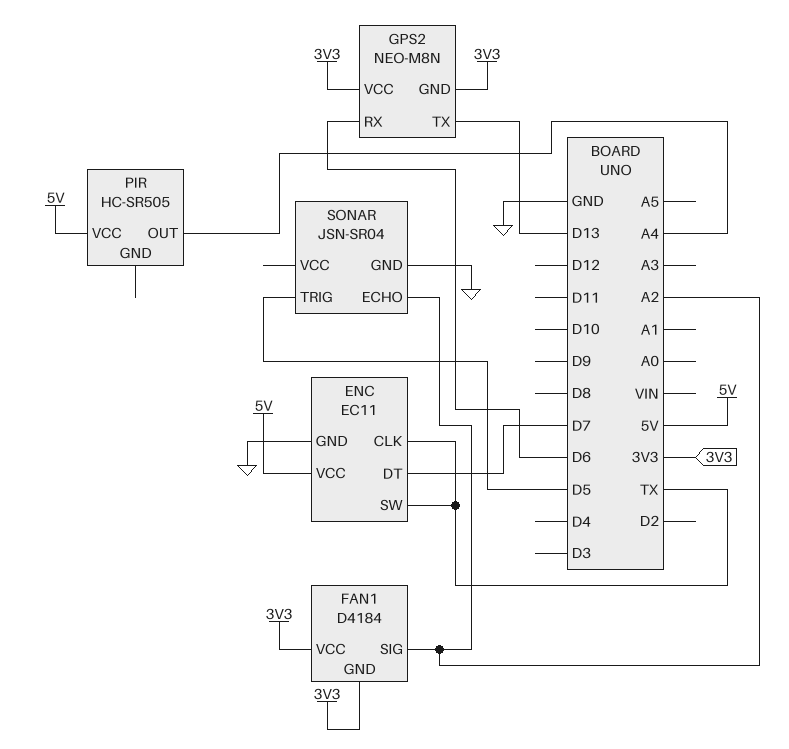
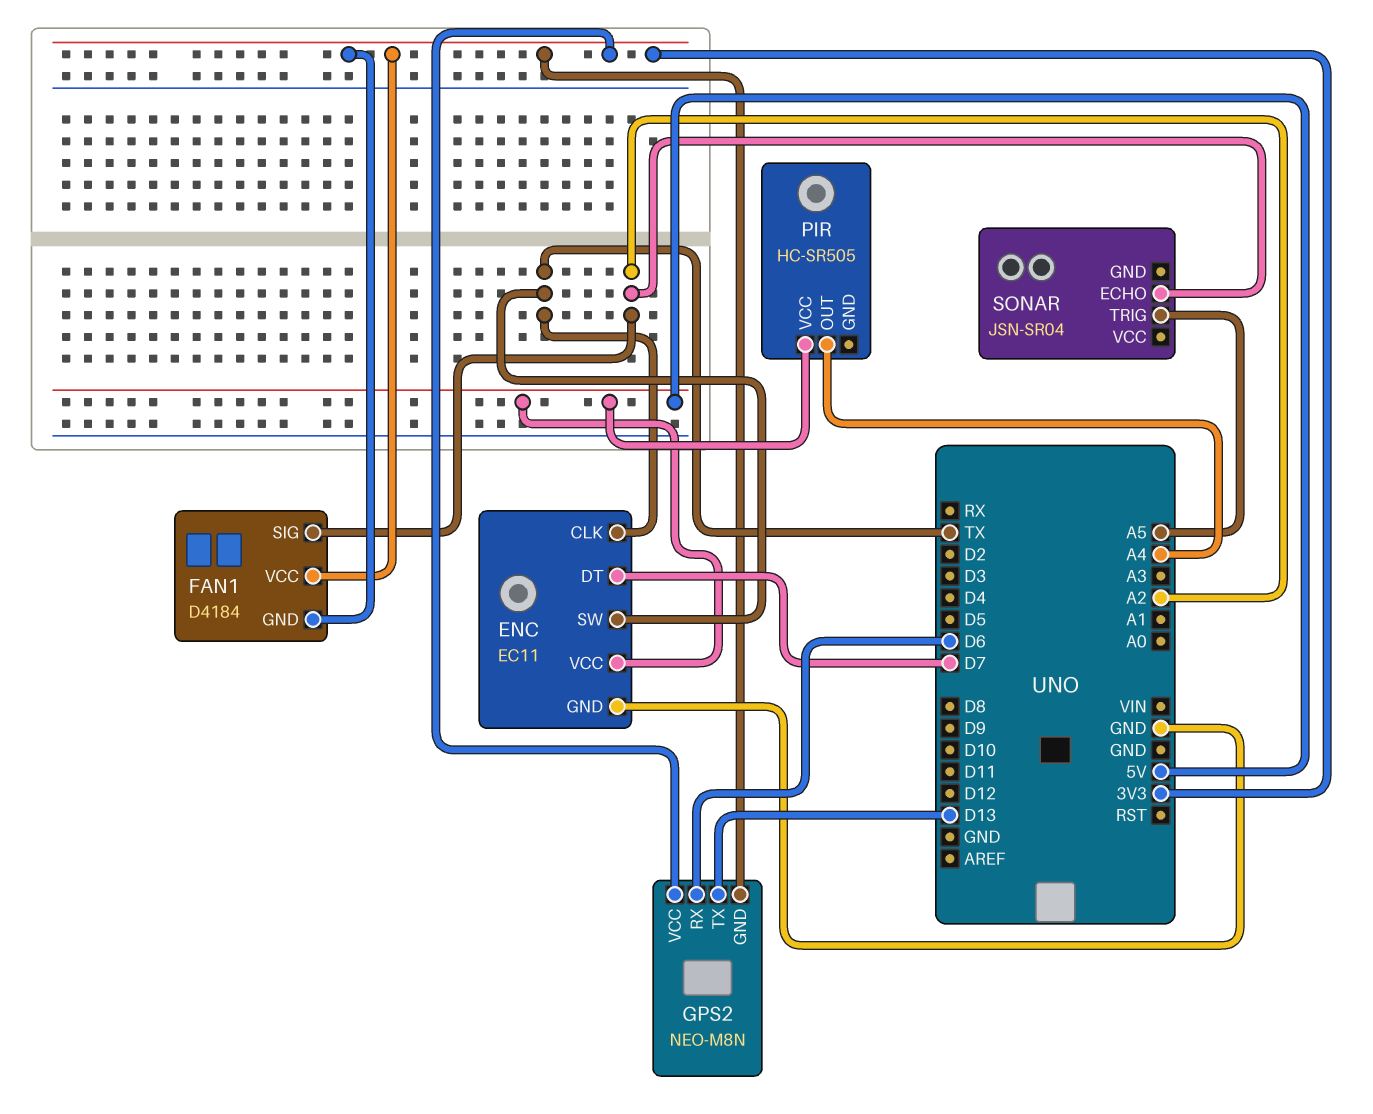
SONAR pin GND: GND -> none
SONAR pin TRIG: D5 -> A5

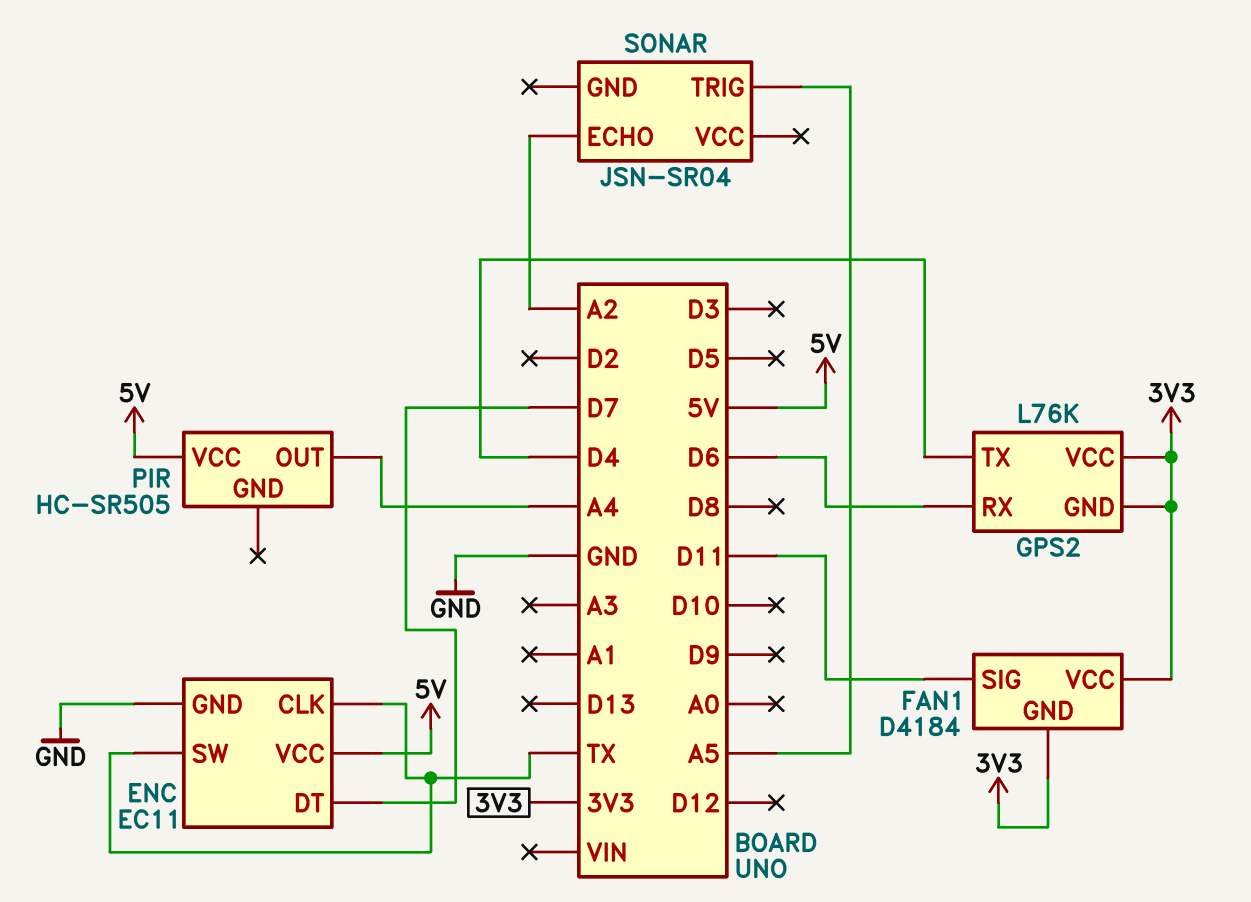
FAN1 pin SIG: A2 -> D11
GPS2: NEO-M8N -> L76K
GPS2 pin TX: D13 -> D4

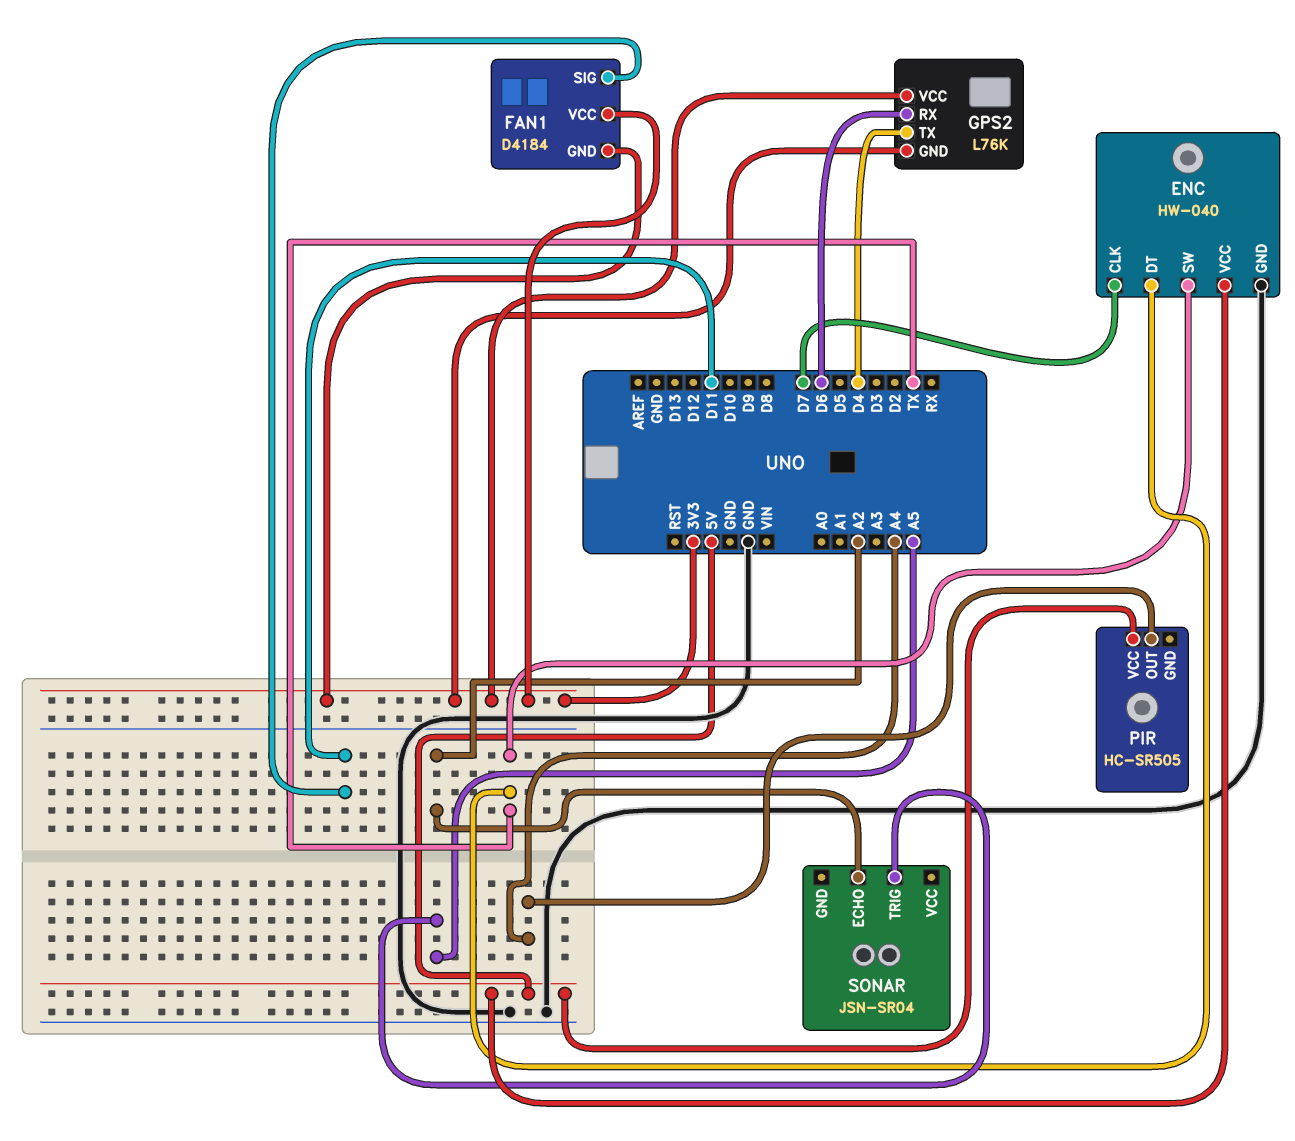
ENC: EC11 -> HW-040
ENC pin CLK: TX -> D7
ENC pin DT: D7 -> TX

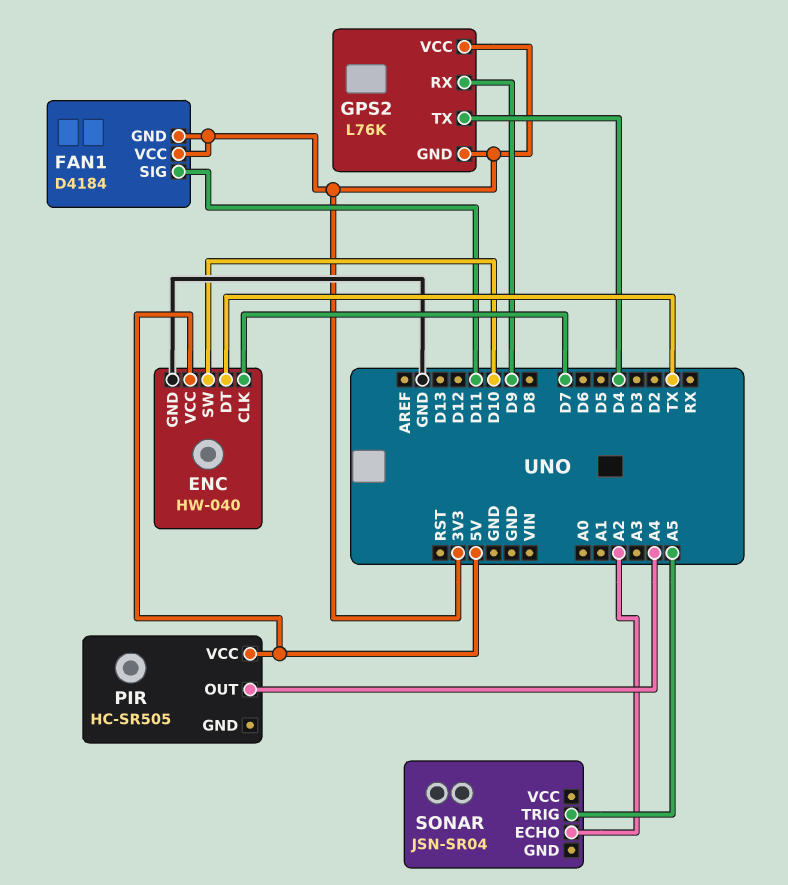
ENC pin SW: TX -> D10
GPS2 pin RX: D6 -> D9

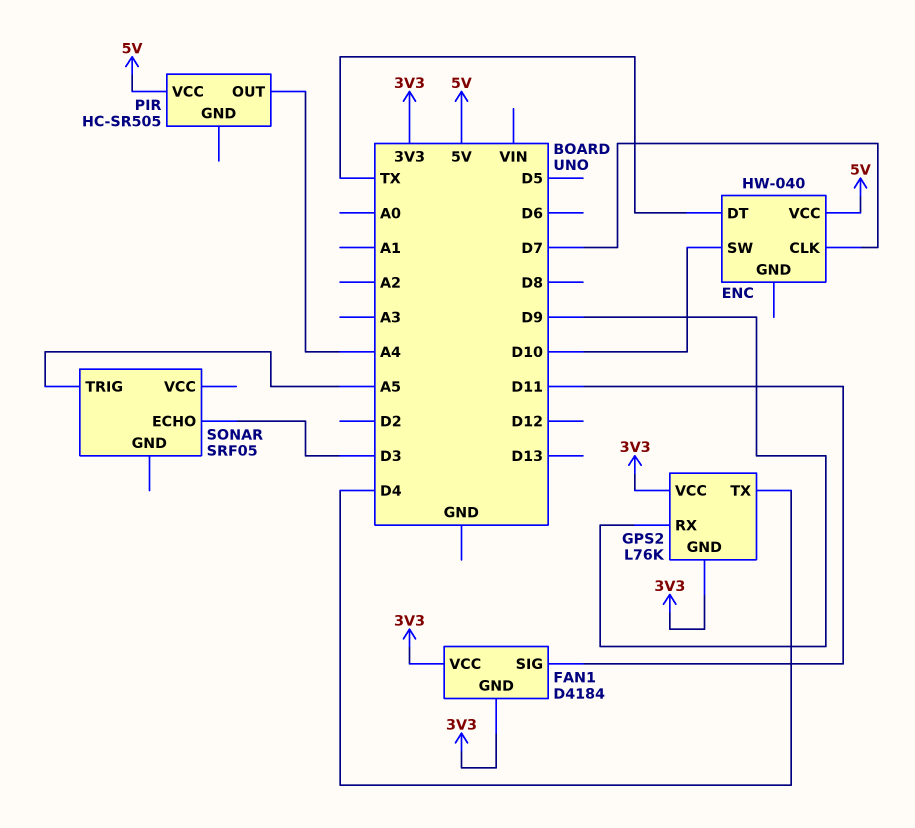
ENC pin GND: GND -> none
SONAR: JSN-SR04 -> SRF05
SONAR pin ECHO: A2 -> D3

